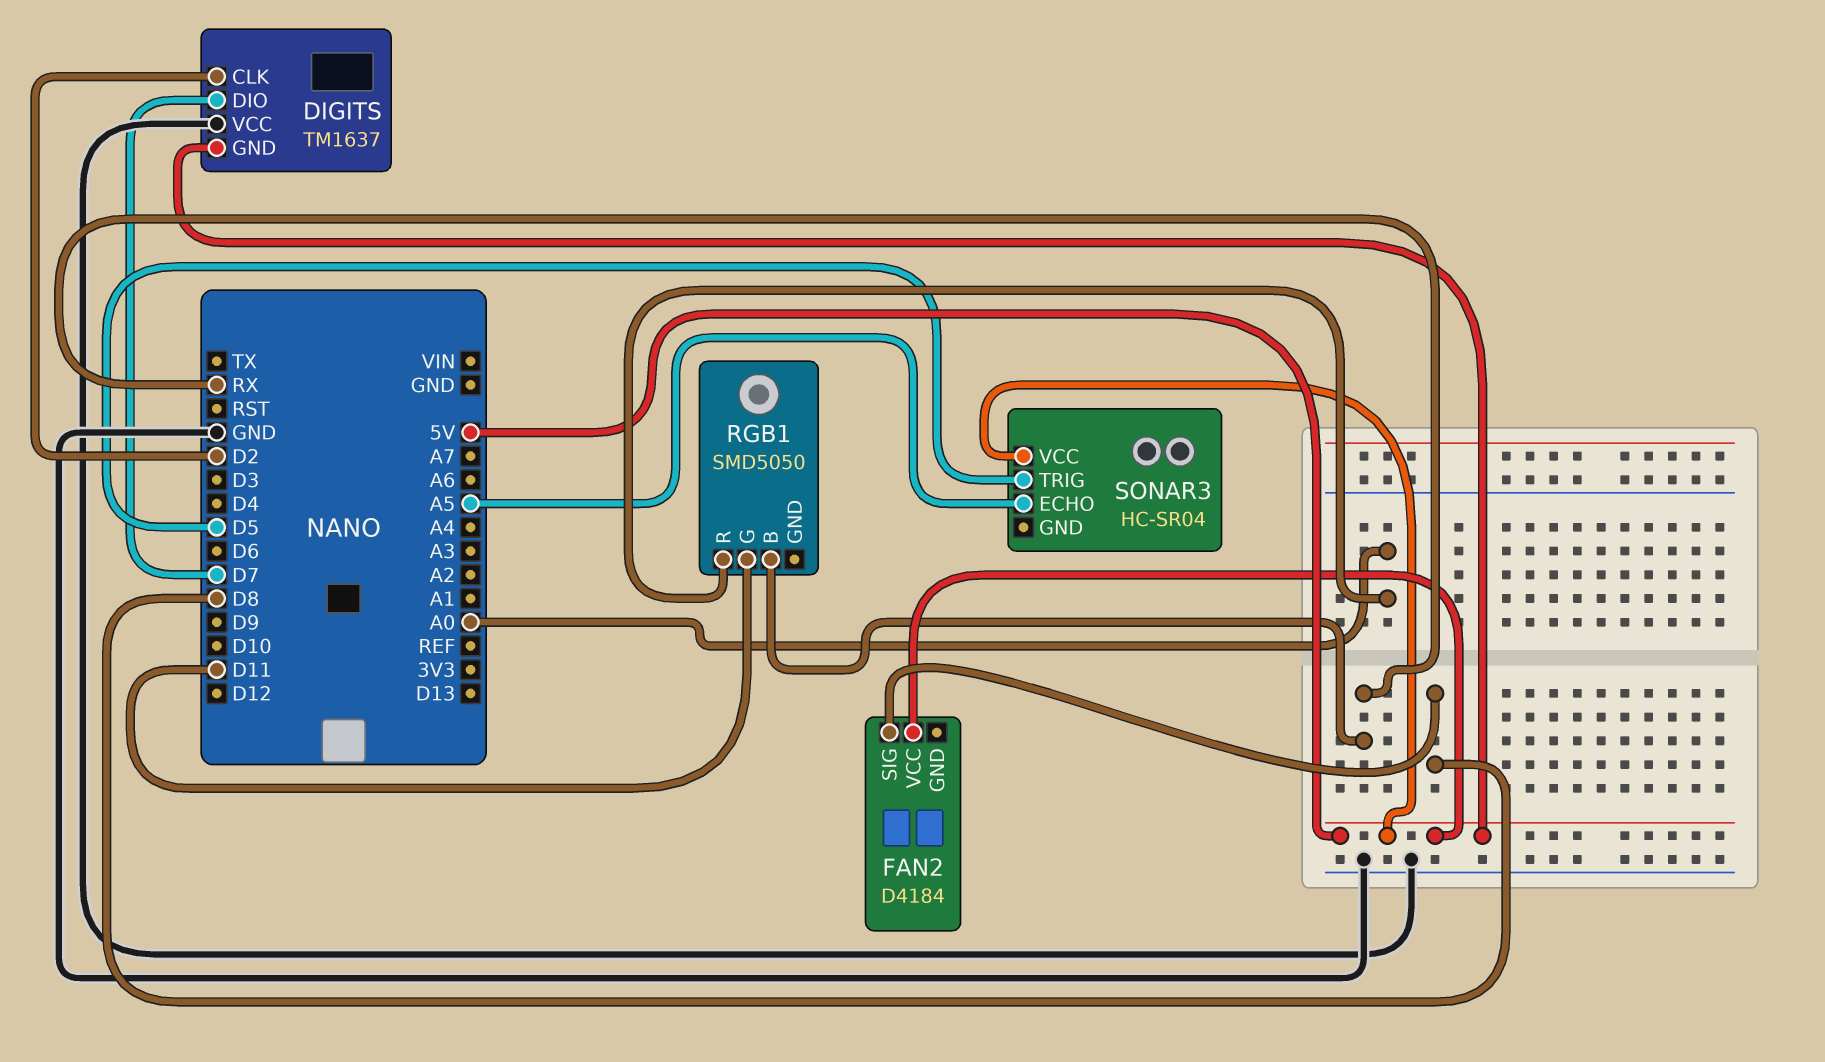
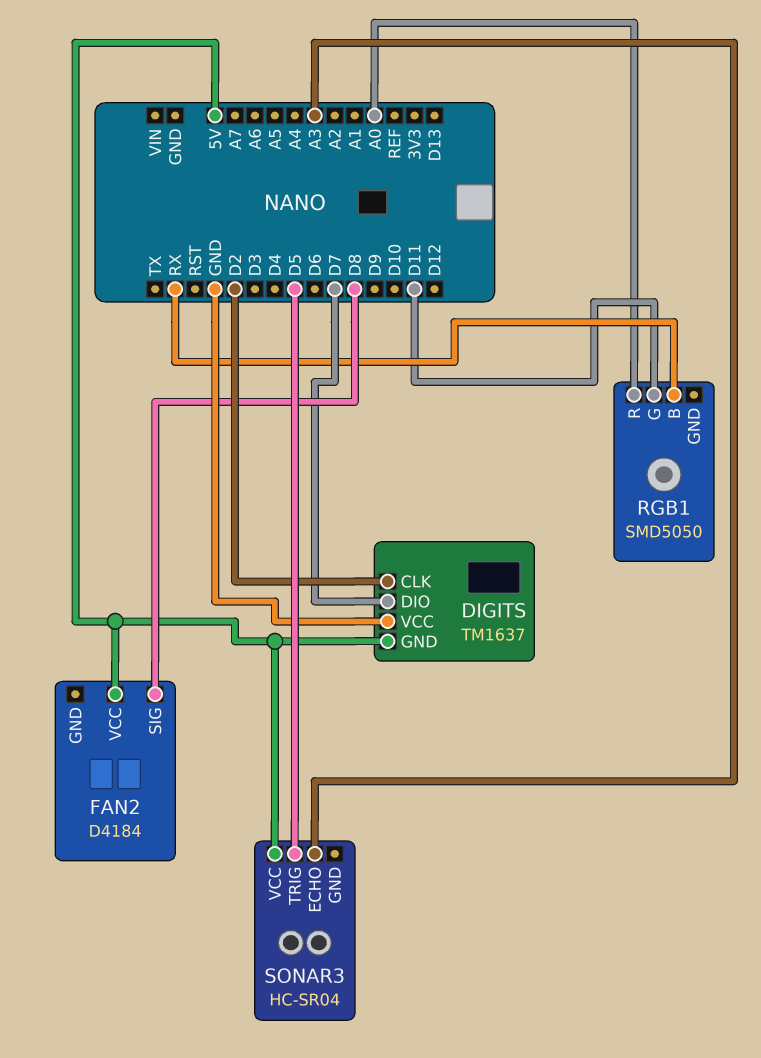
SONAR3 pin ECHO: A5 -> A3

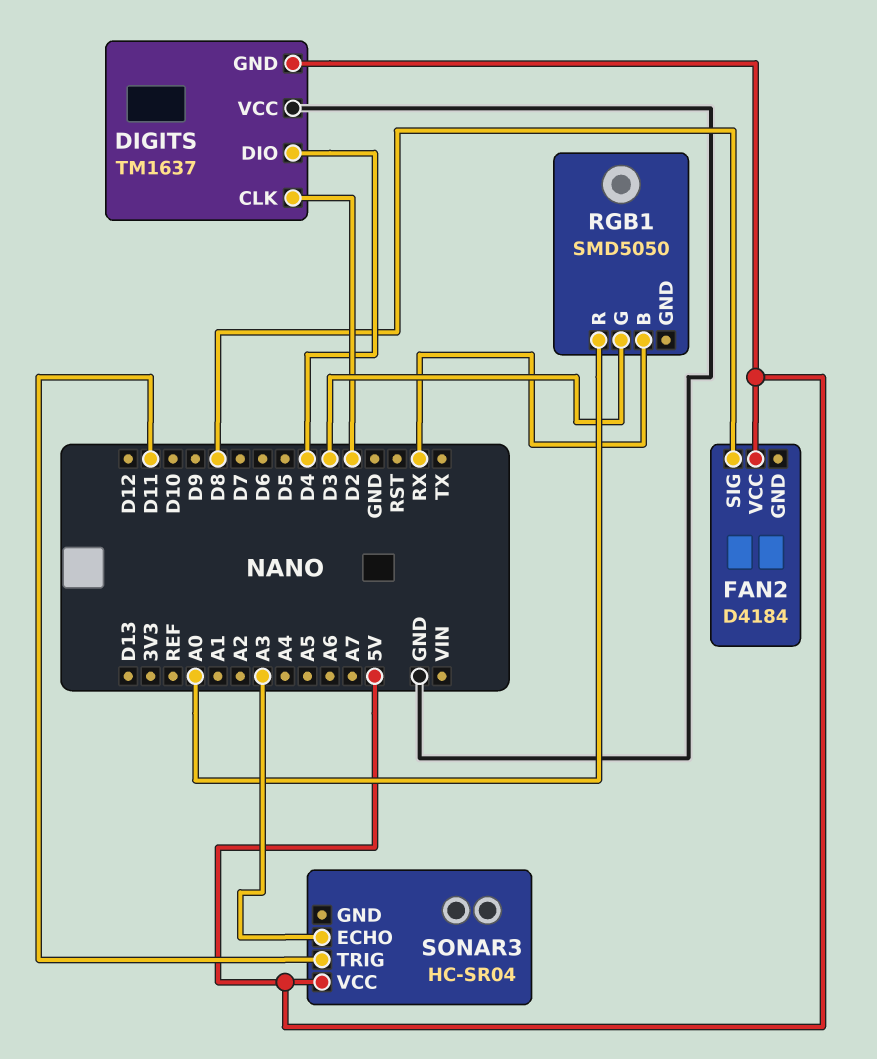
DIGITS pin DIO: D7 -> D4
RGB1 pin G: D11 -> D3
SONAR3 pin TRIG: D5 -> D11

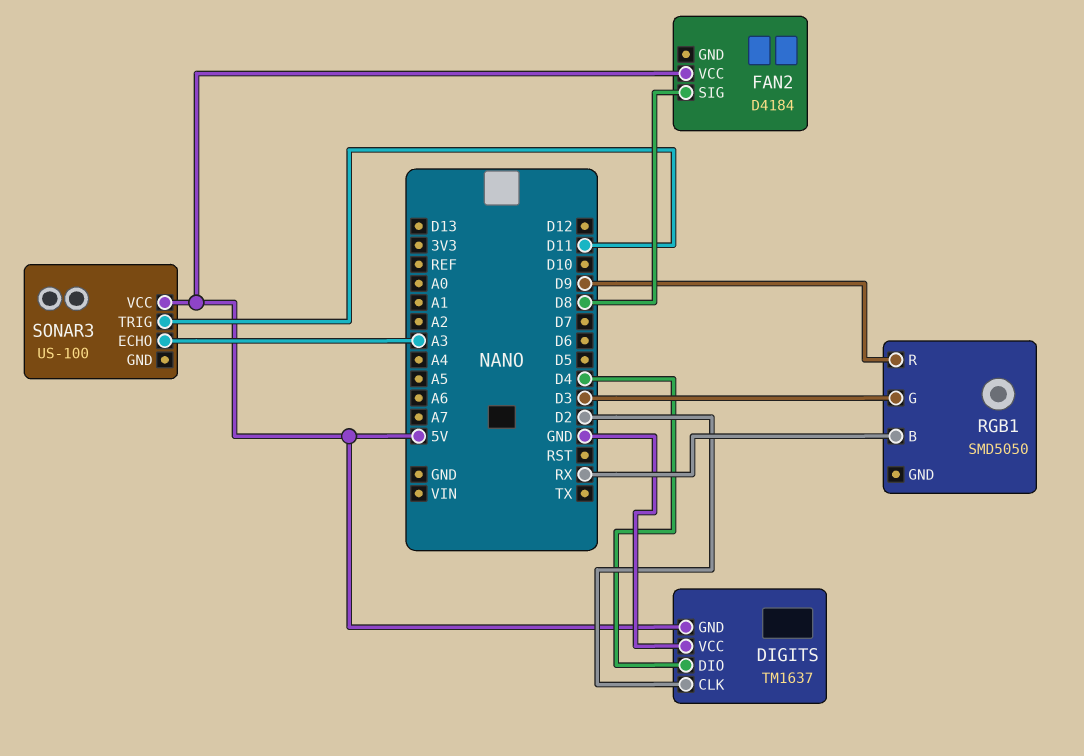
RGB1 pin R: A0 -> D9
SONAR3: HC-SR04 -> US-100

